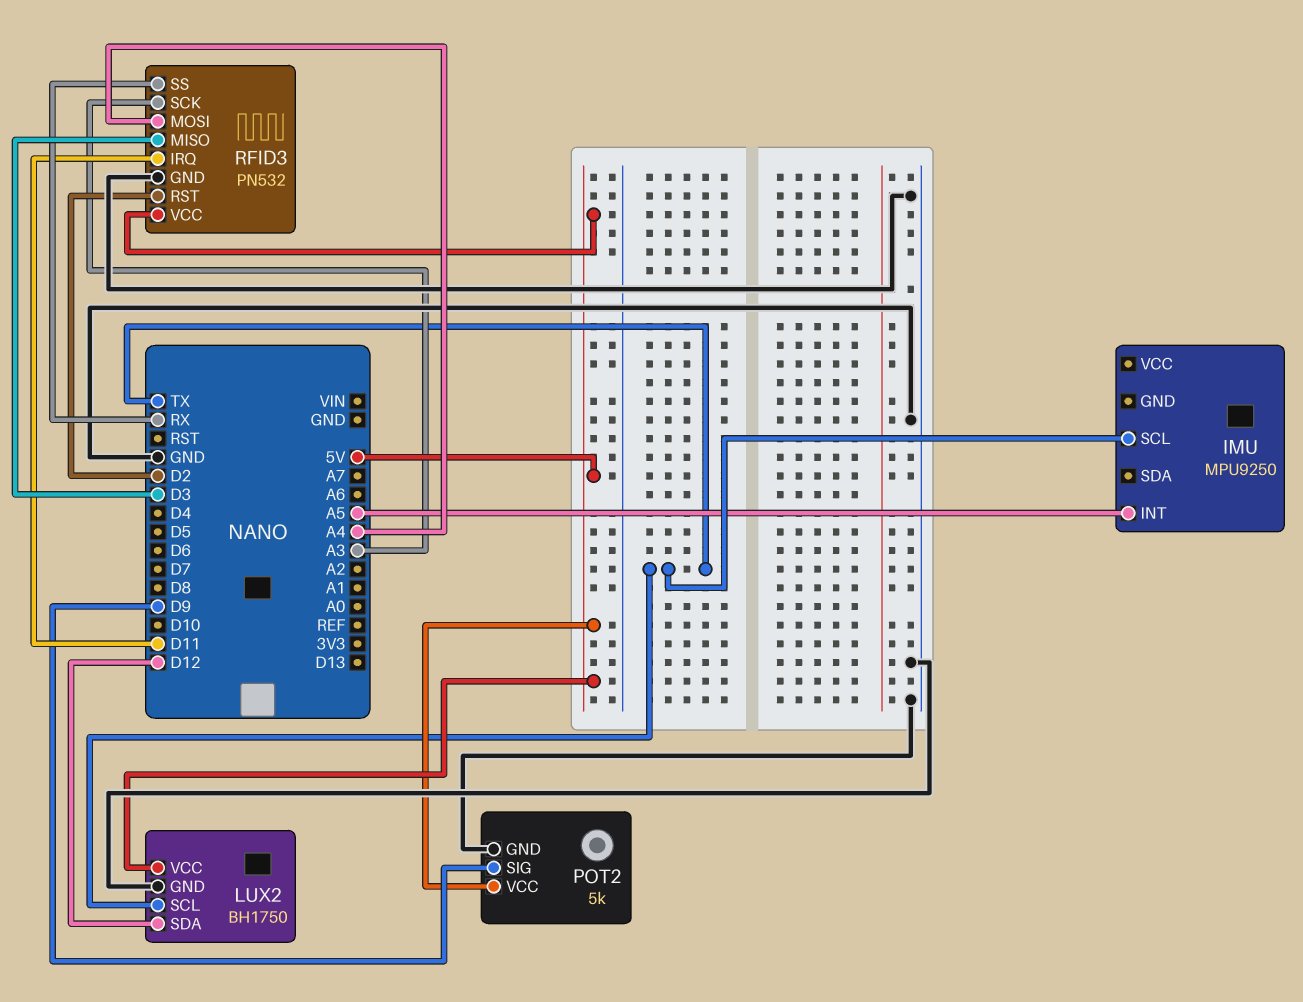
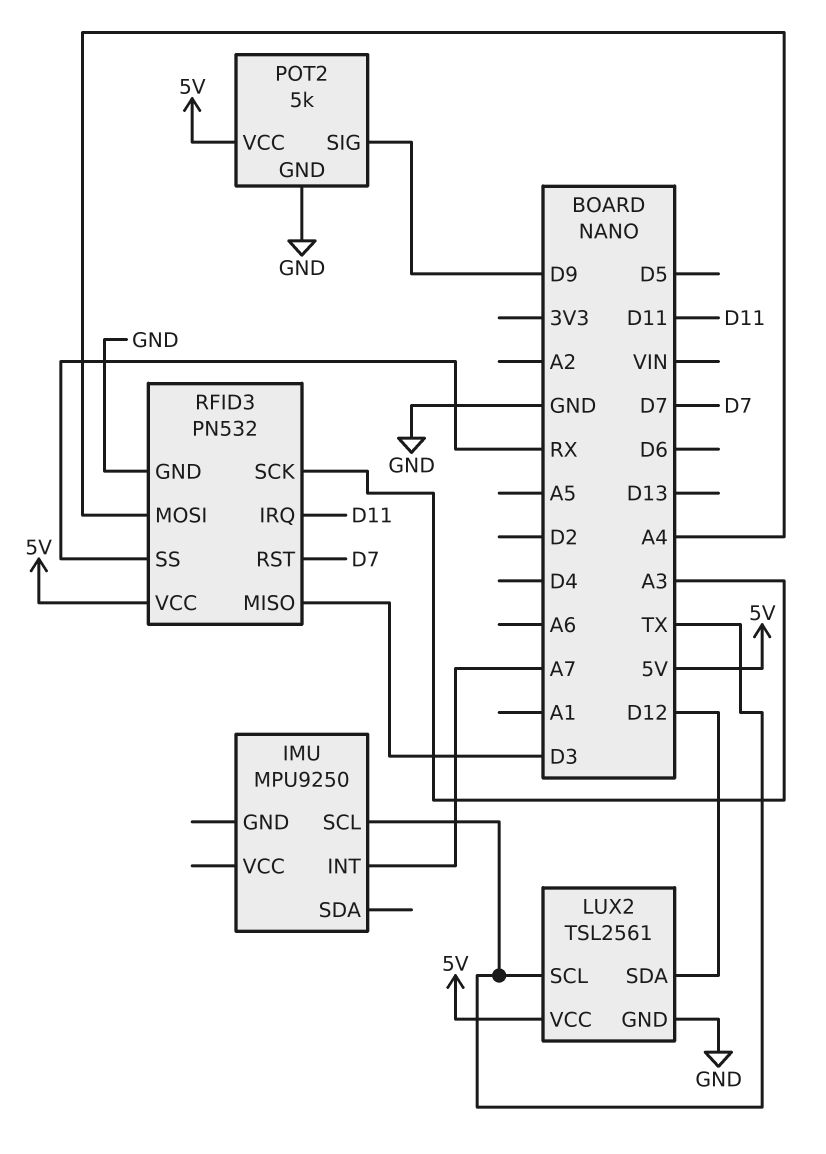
IMU pin INT: A5 -> A7
LUX2: BH1750 -> TSL2561
RFID3 pin RST: D2 -> D7

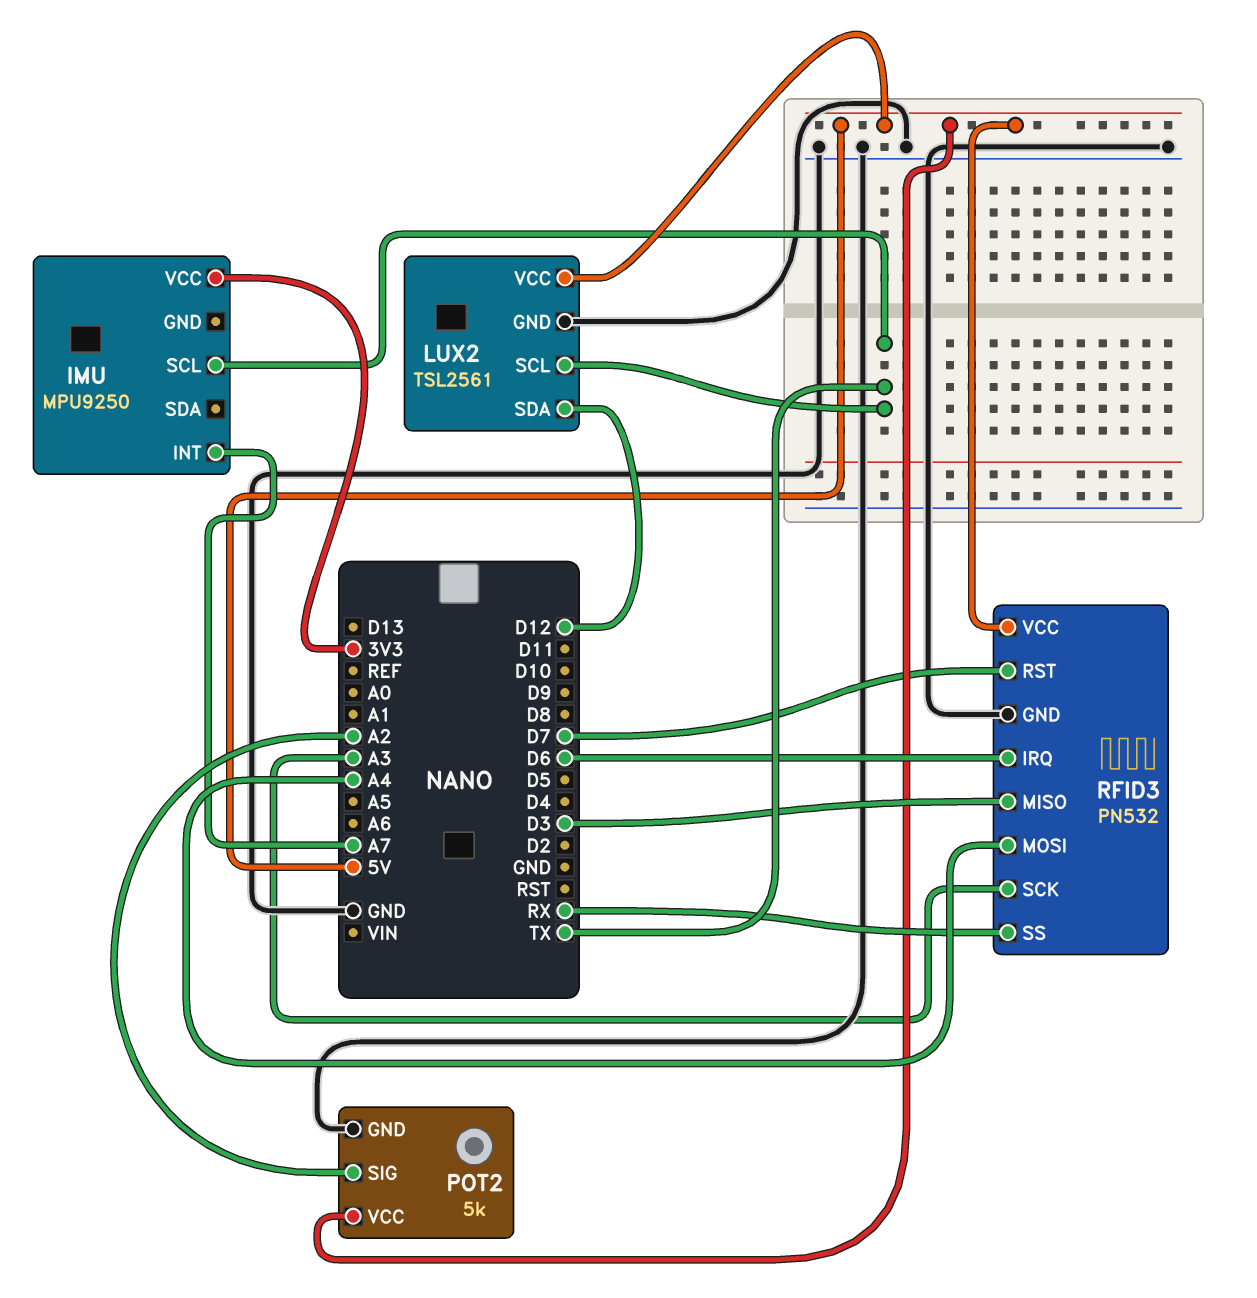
IMU pin VCC: none -> 3V3
POT2 pin SIG: D9 -> A2
RFID3 pin IRQ: D11 -> D6

